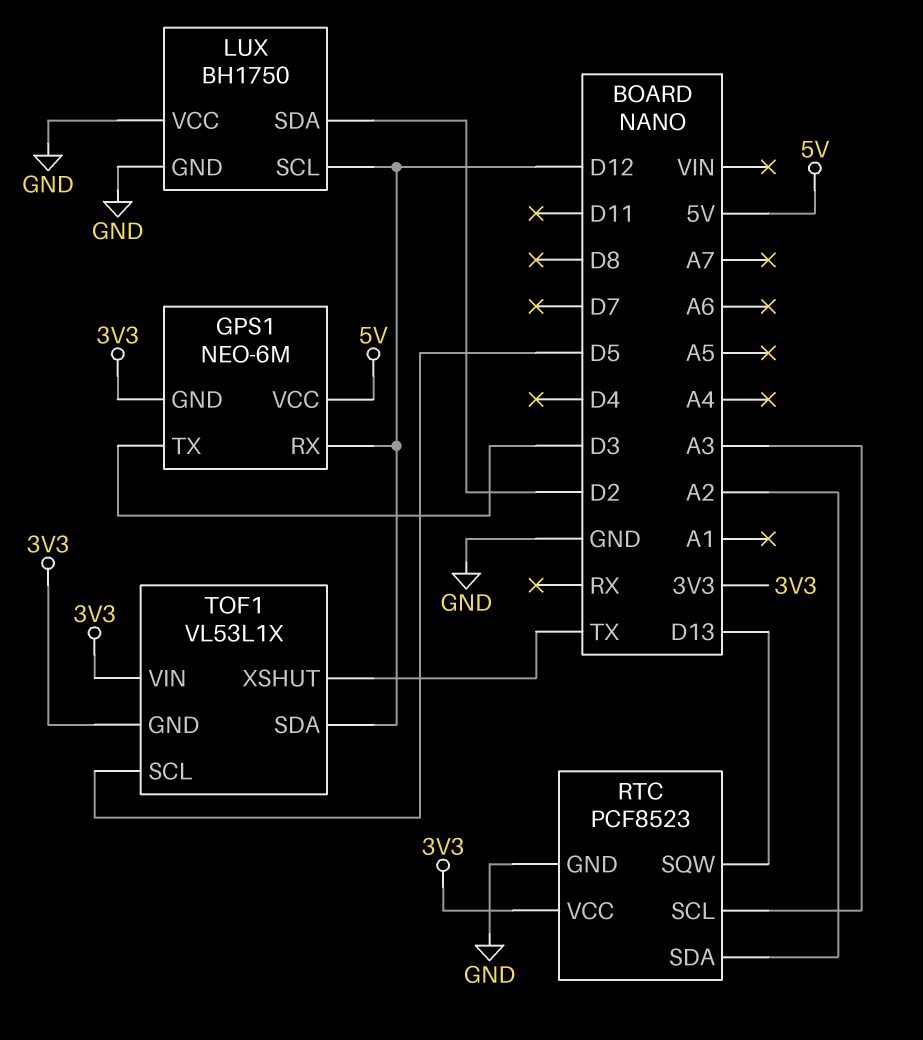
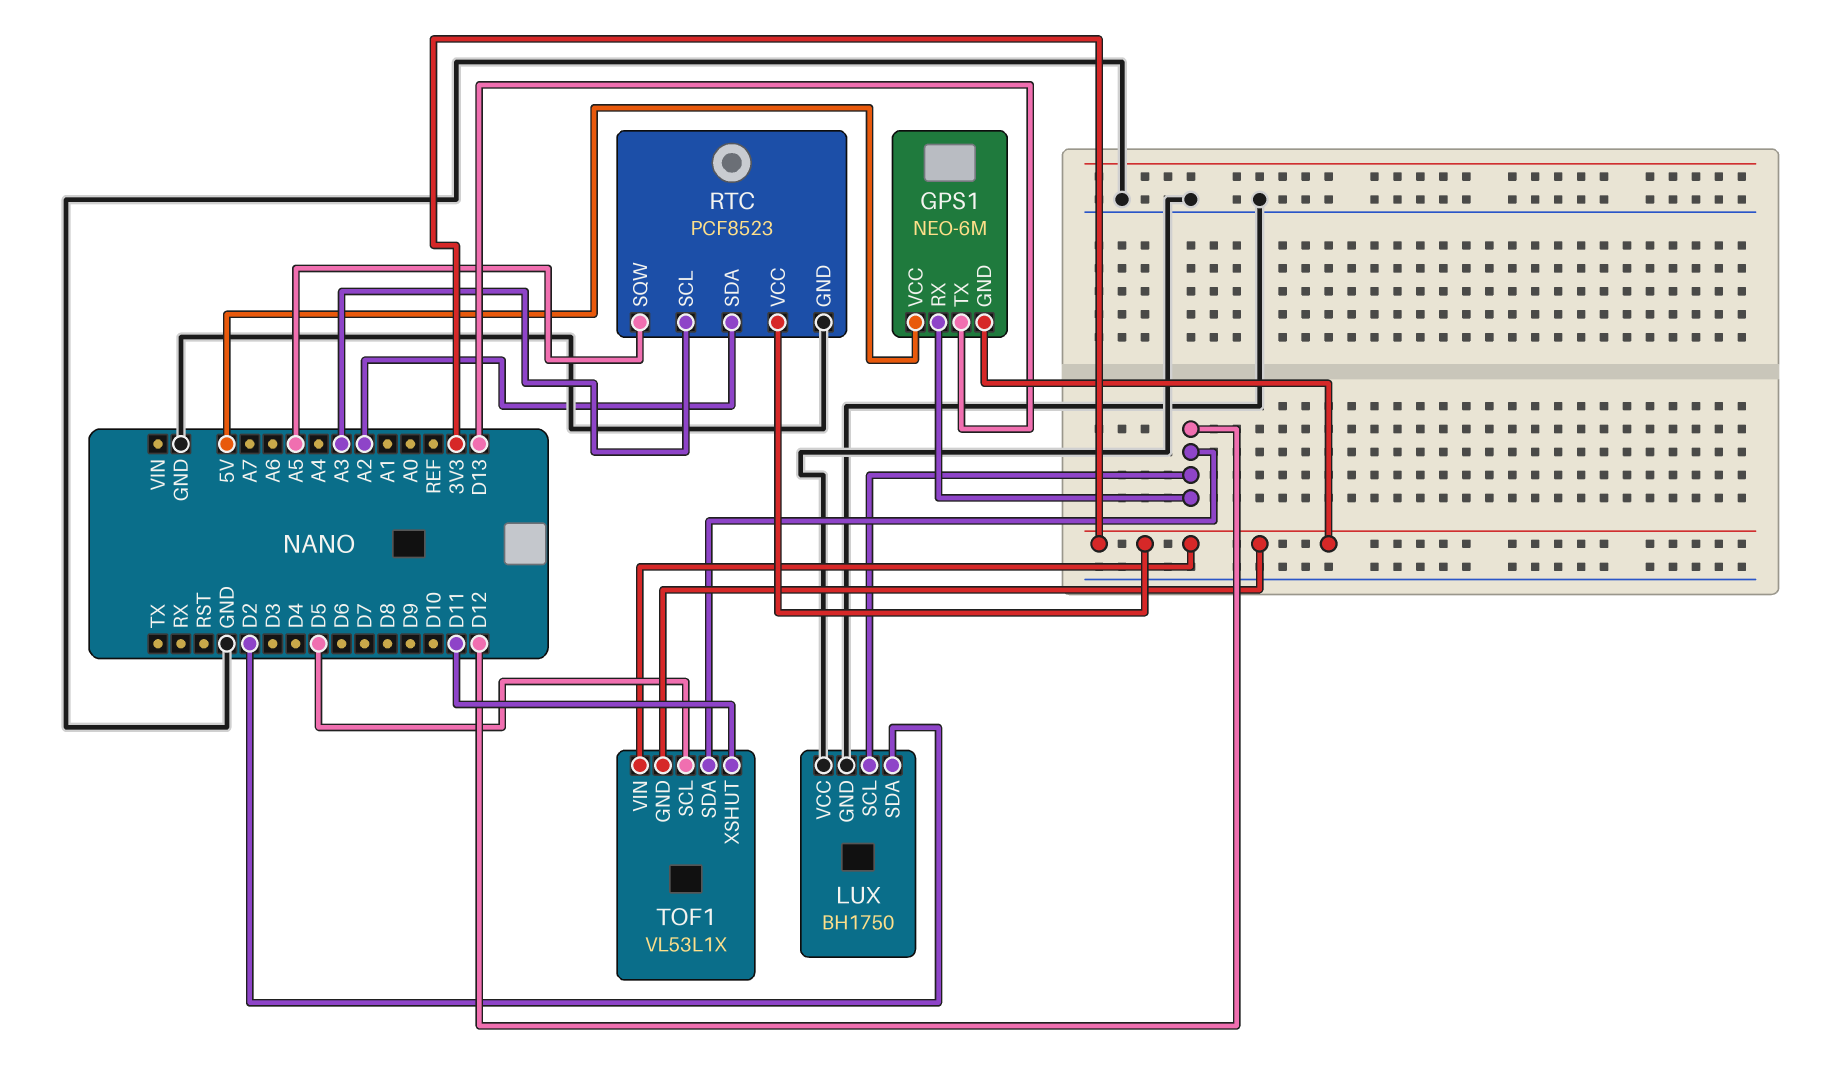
GPS1 pin TX: D3 -> D13
RTC pin SQW: D13 -> A5
TOF1 pin XSHUT: TX -> D11

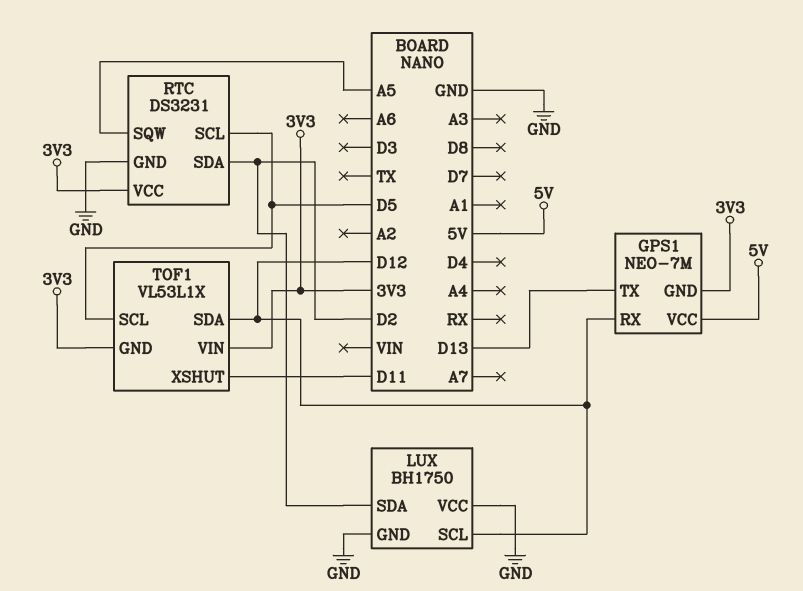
GPS1: NEO-6M -> NEO-7M
RTC: PCF8523 -> DS3231
RTC pin SCL: A3 -> D5
RTC pin SDA: A2 -> D2

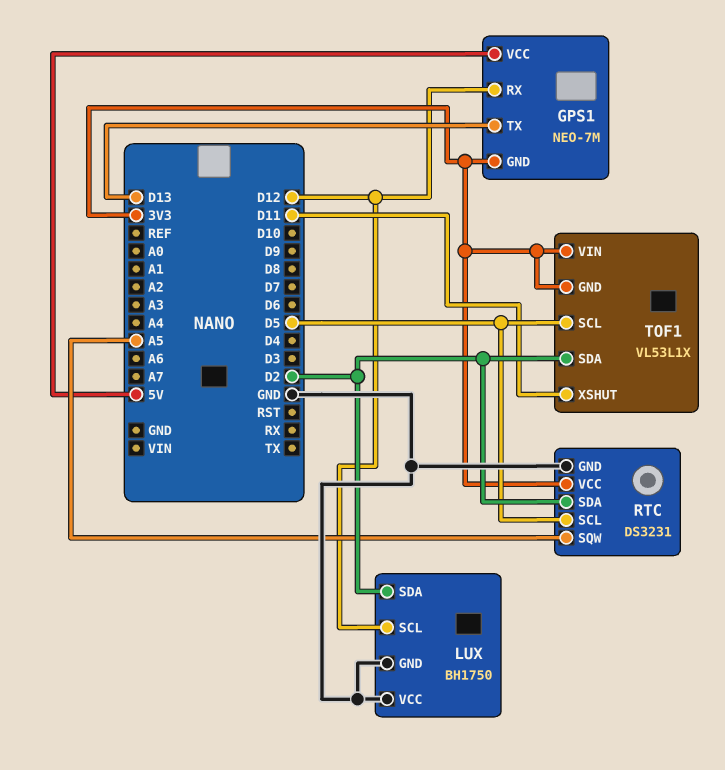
TOF1 pin SDA: D12 -> D2

